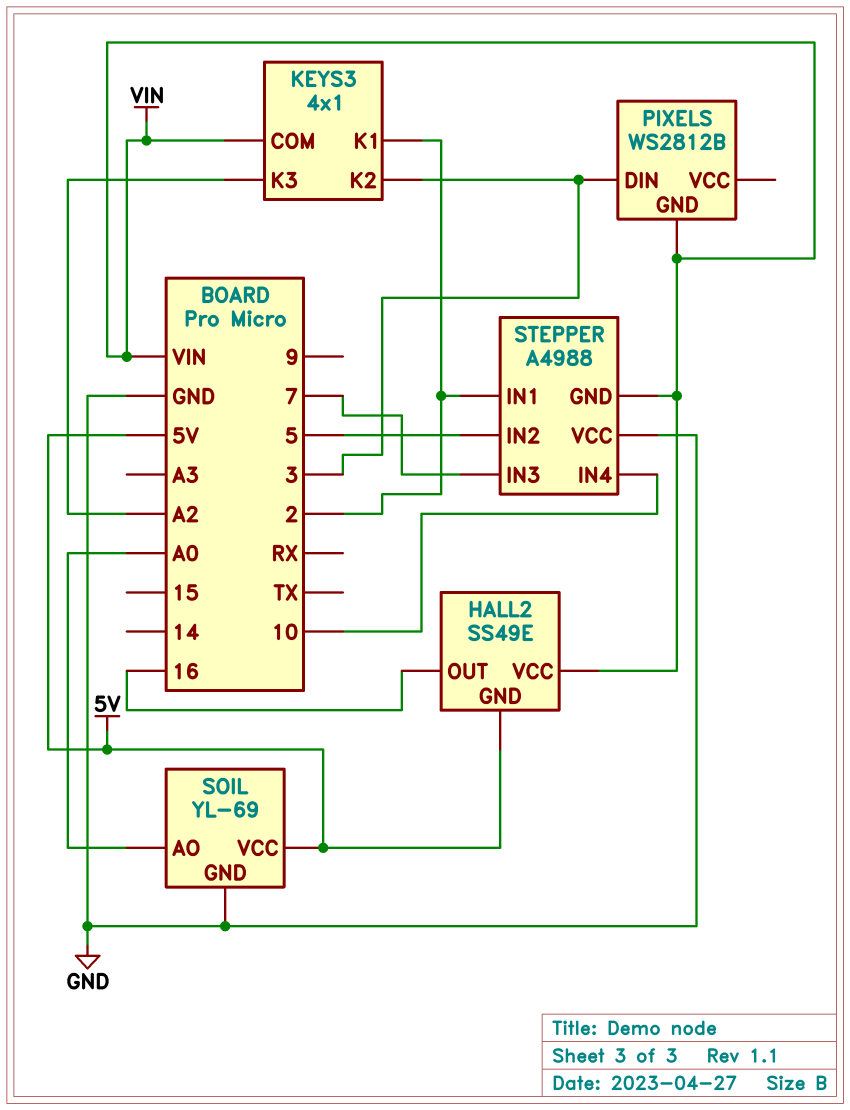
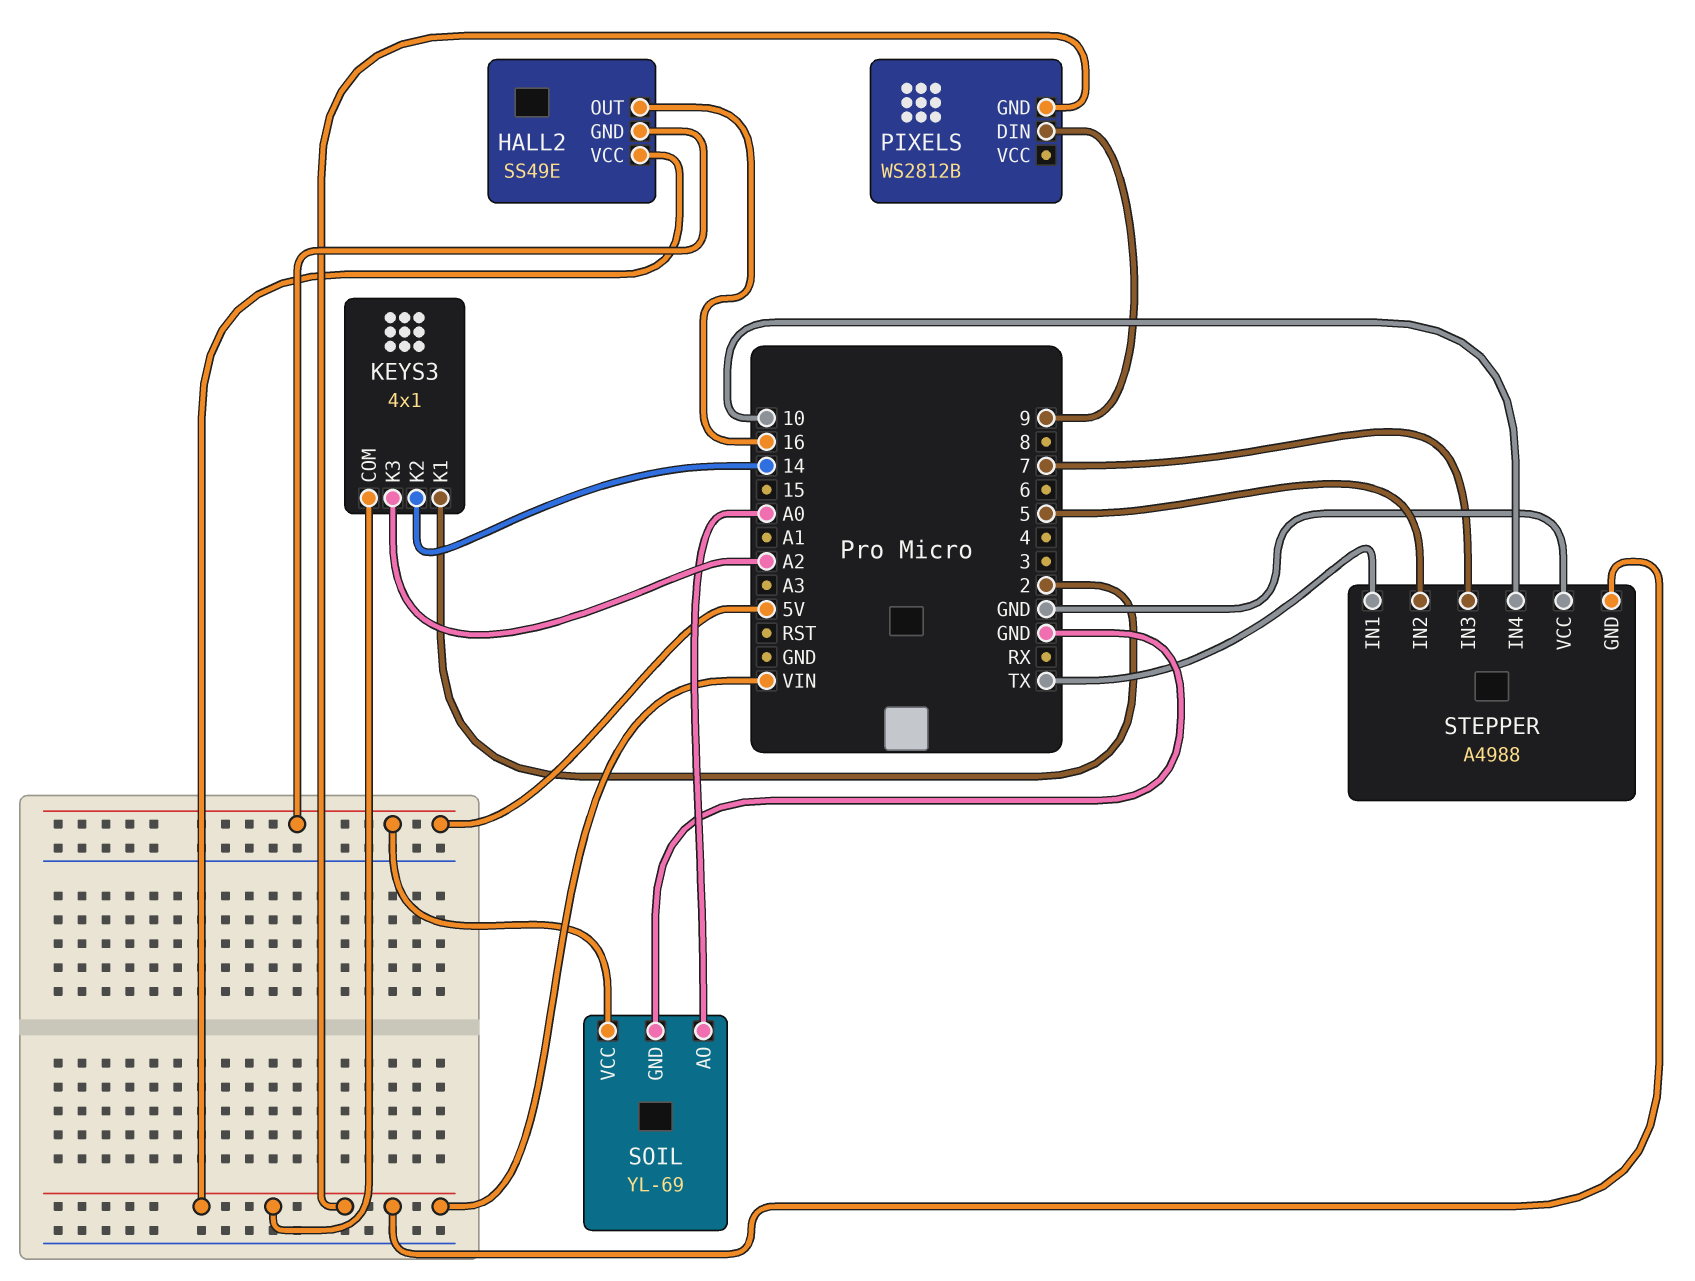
KEYS3 pin K2: 3 -> 14
PIXELS pin DIN: 3 -> 9
STEPPER pin IN1: 2 -> TX

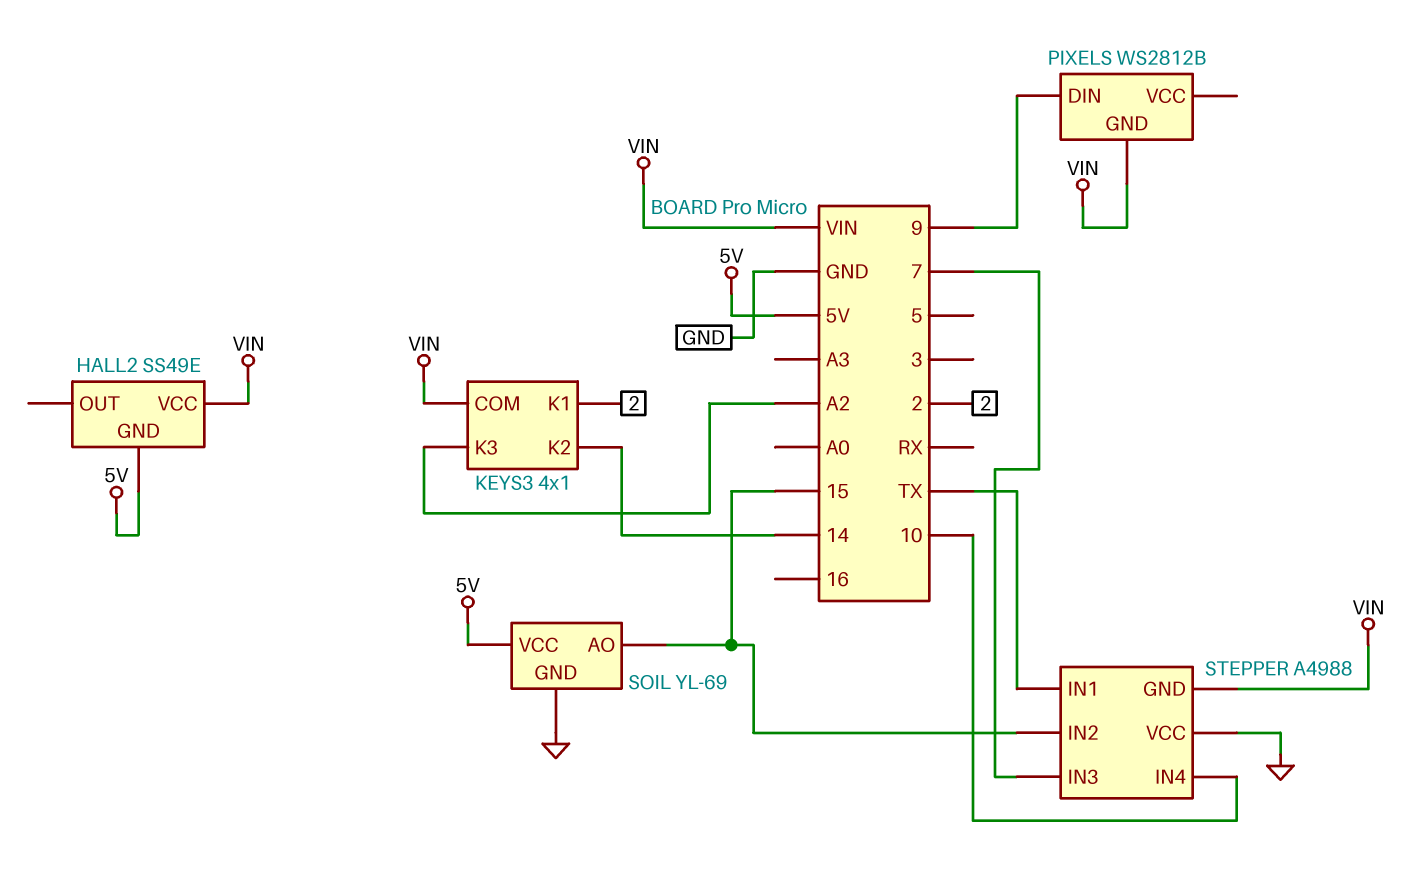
HALL2 pin OUT: 16 -> none
SOIL pin AO: A0 -> 15
STEPPER pin IN2: 5 -> 15

